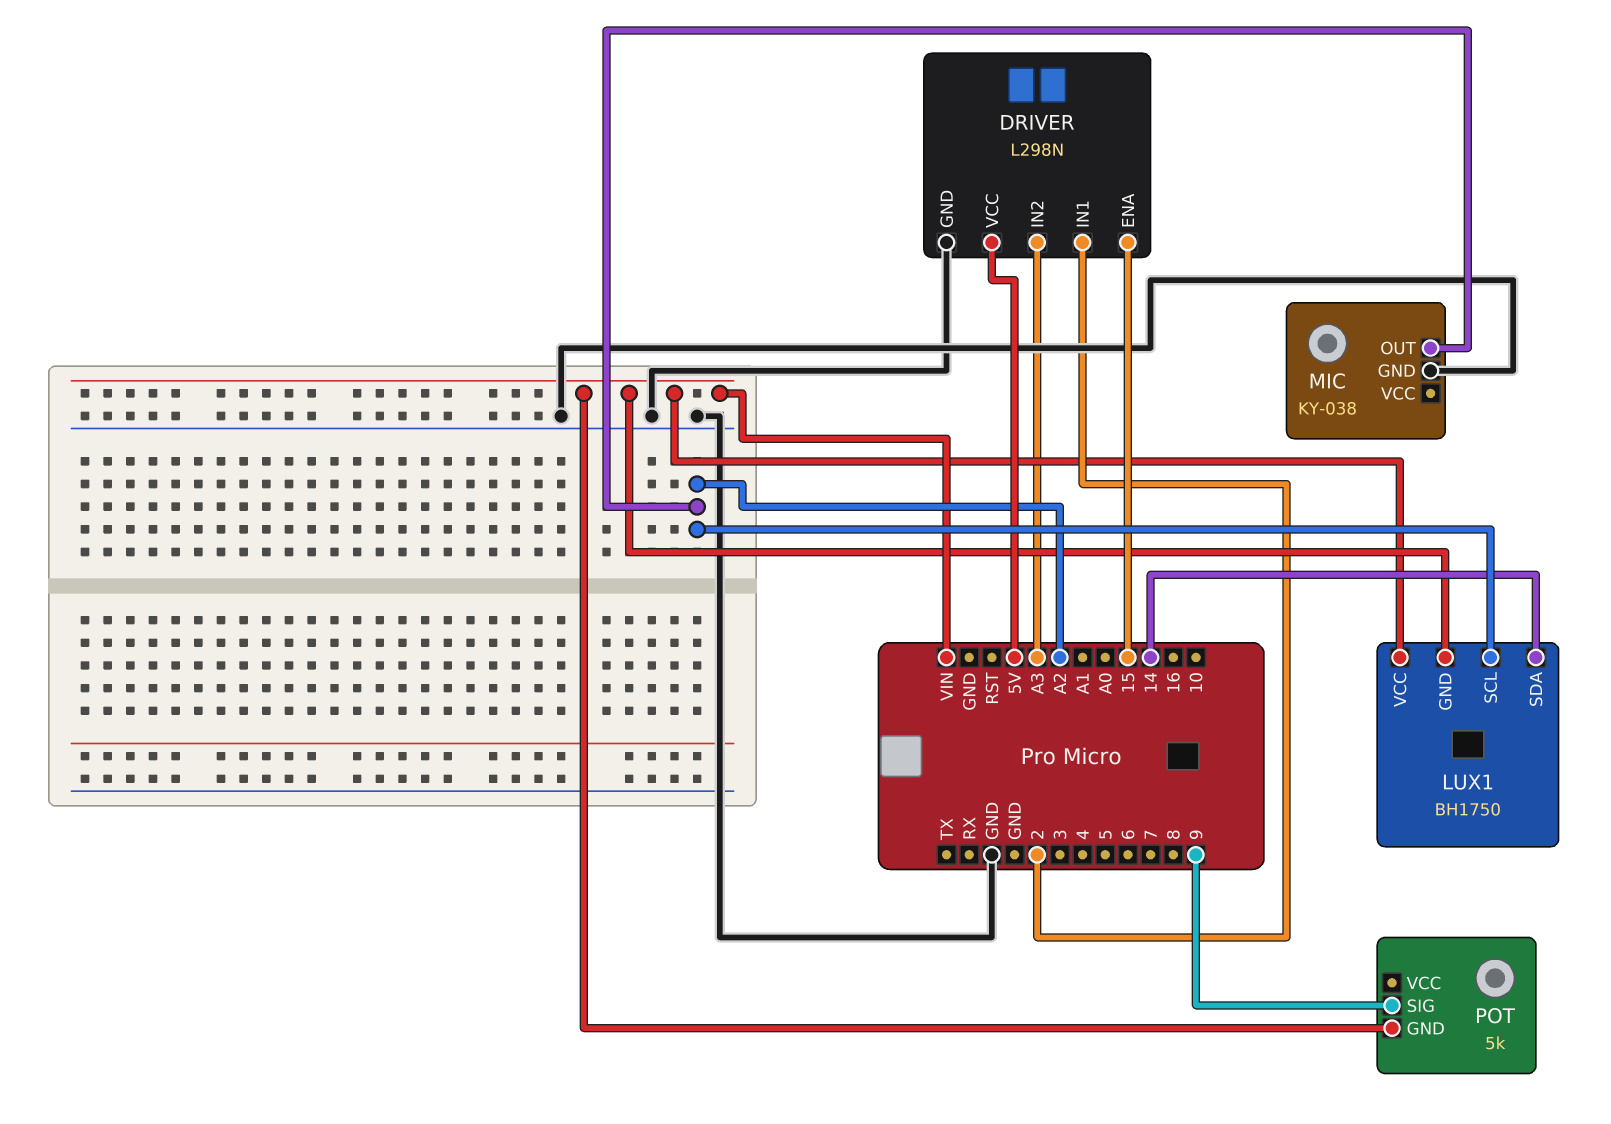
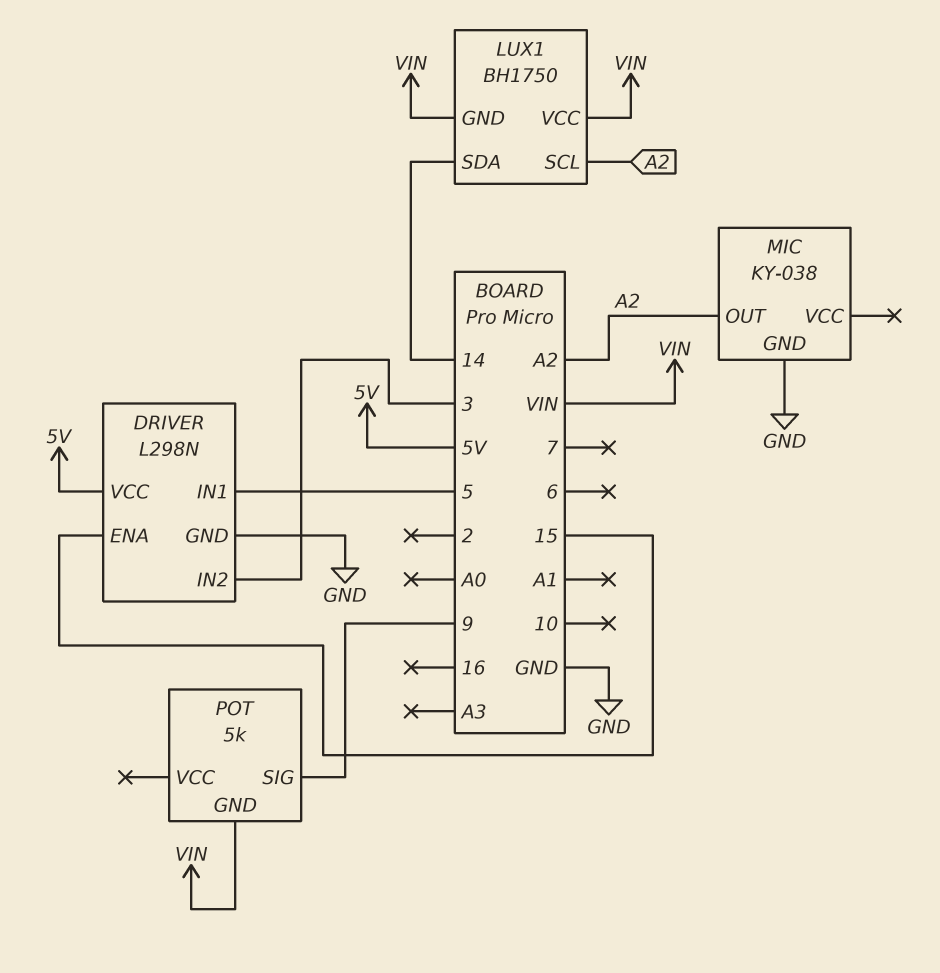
DRIVER pin IN1: 2 -> 5
DRIVER pin IN2: A3 -> 3

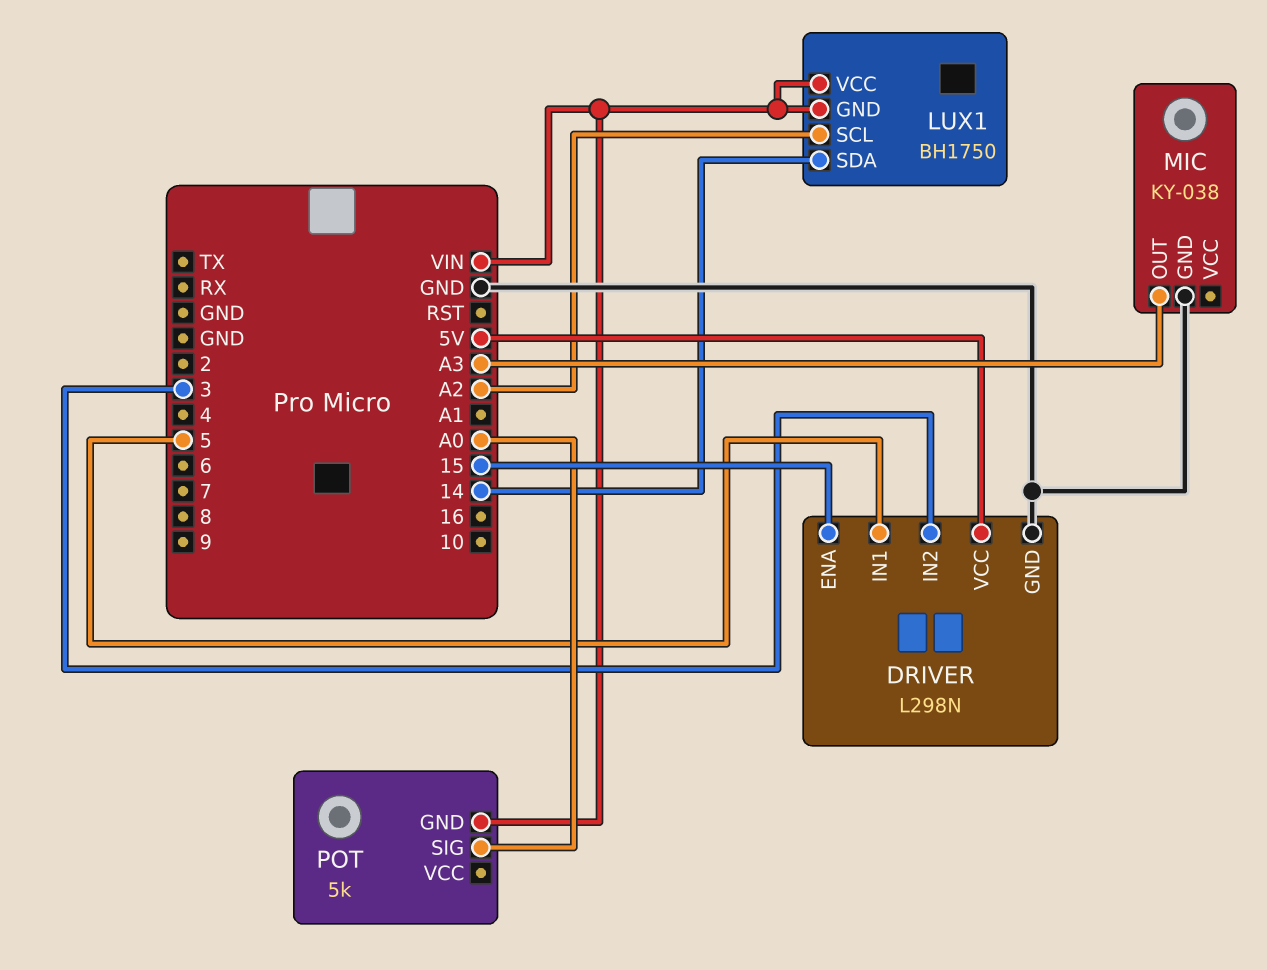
MIC pin OUT: A2 -> A3
POT pin SIG: 9 -> A0

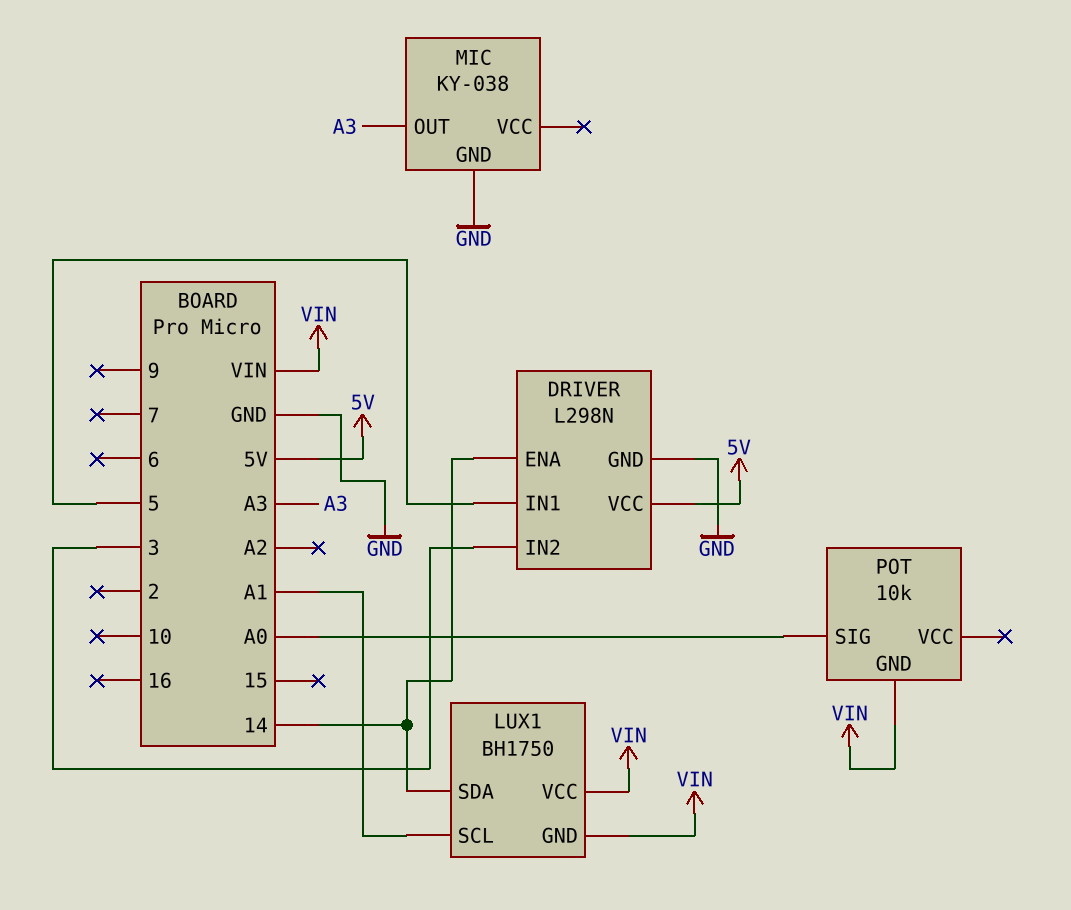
DRIVER pin ENA: 15 -> 14
LUX1 pin SCL: A2 -> A1
POT: 5k -> 10k

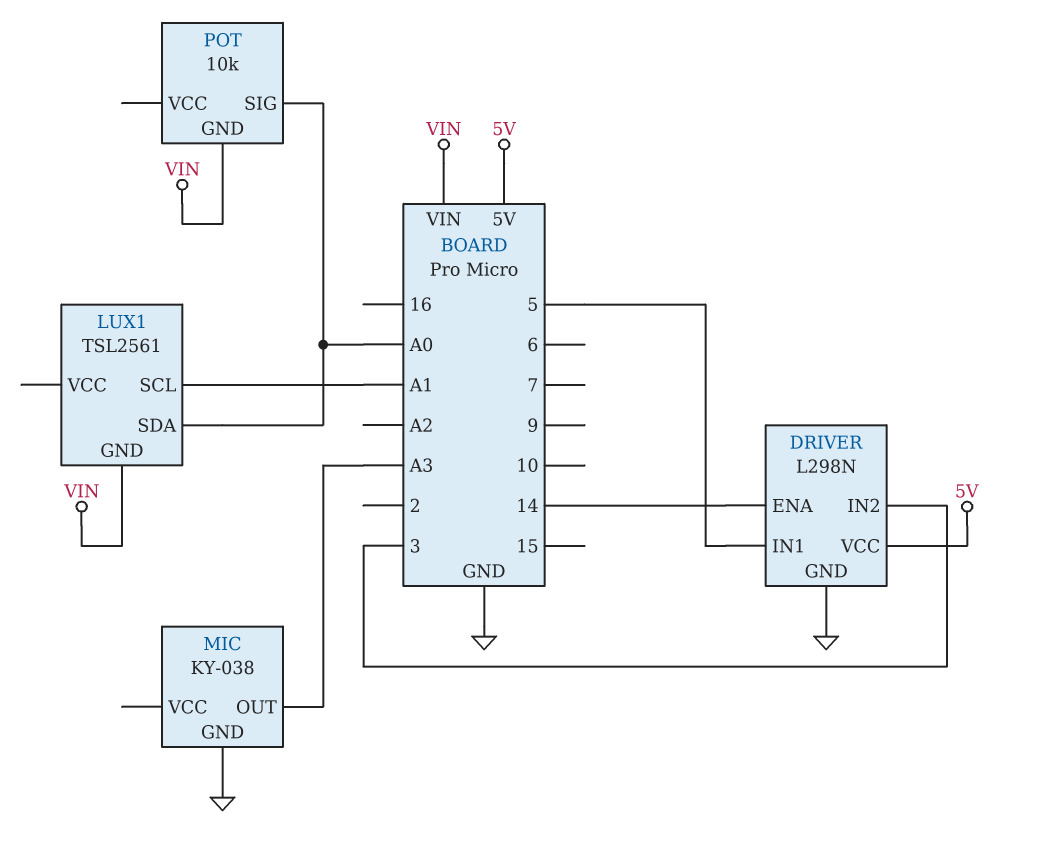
LUX1: BH1750 -> TSL2561
LUX1 pin SDA: 14 -> A0
LUX1 pin VCC: VIN -> none

